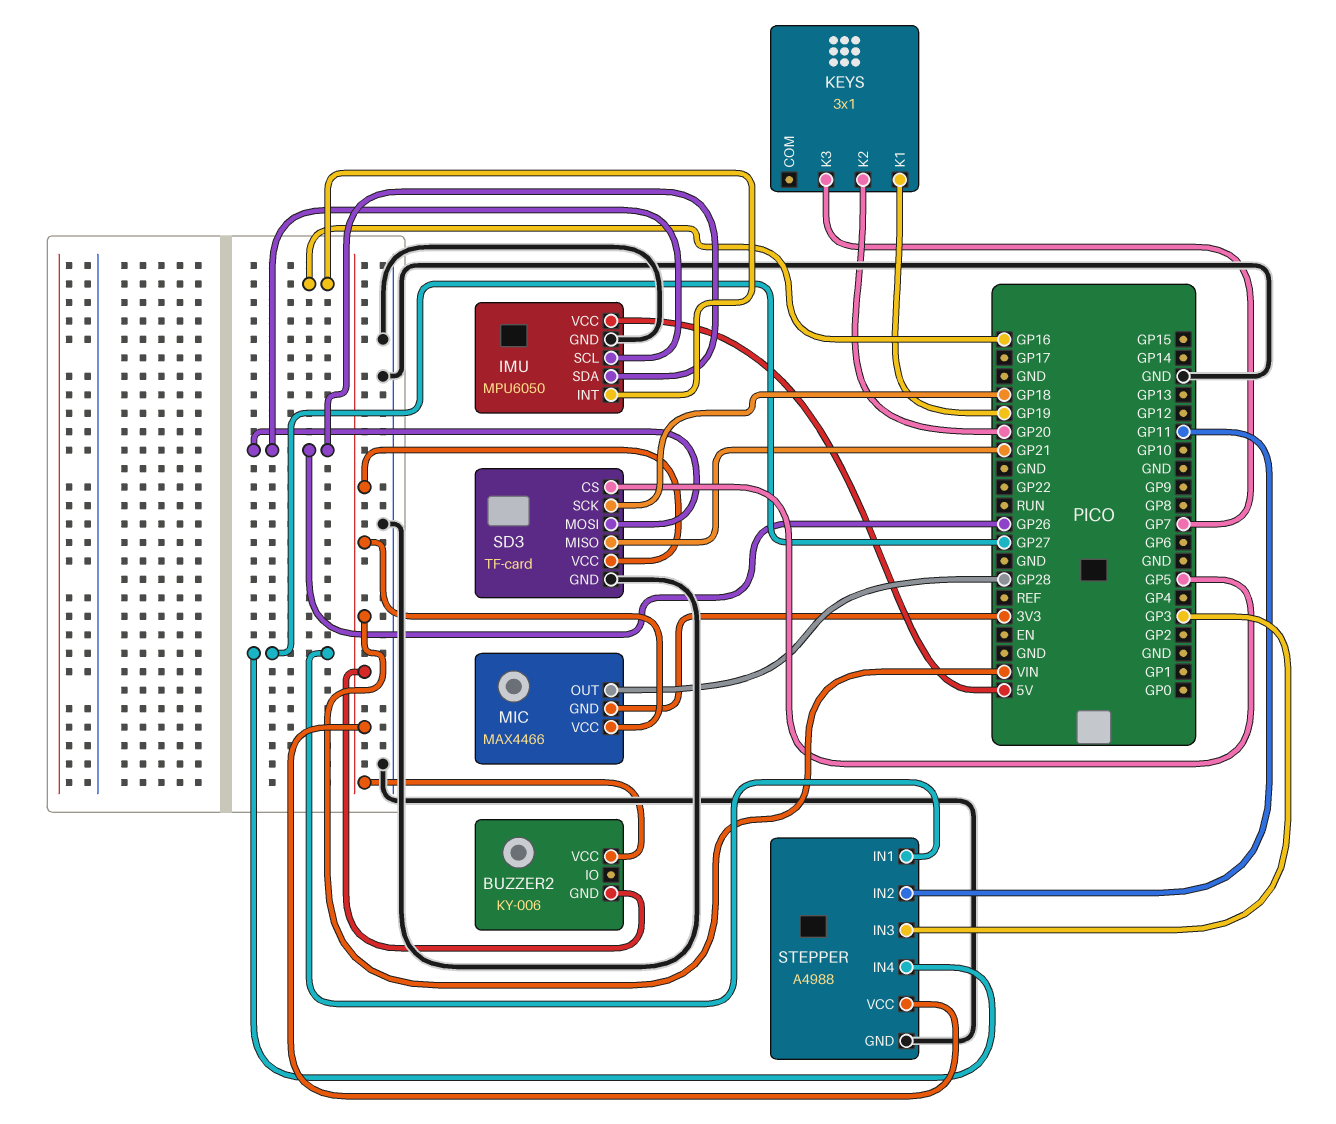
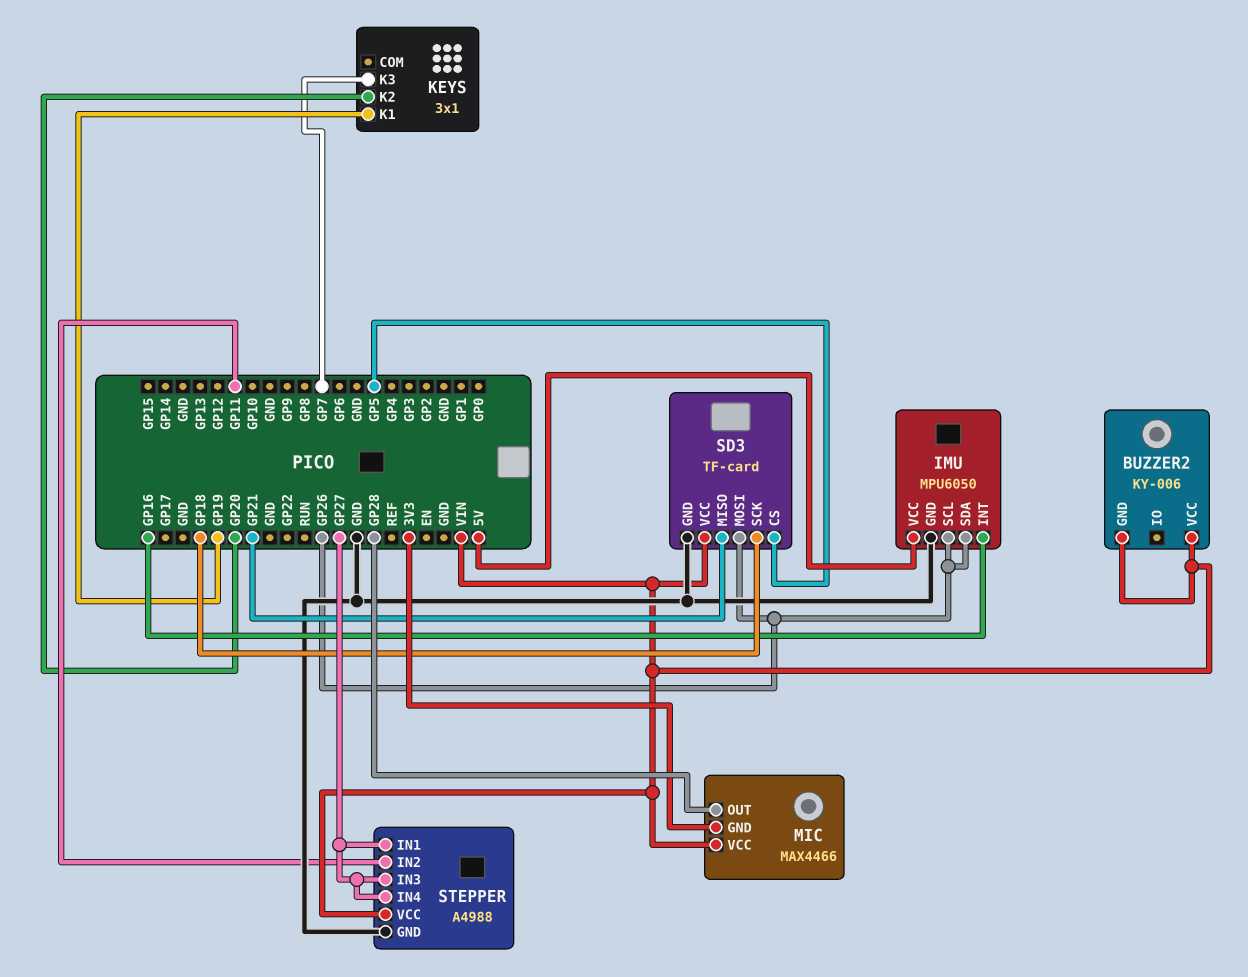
STEPPER pin IN3: GP3 -> GP27

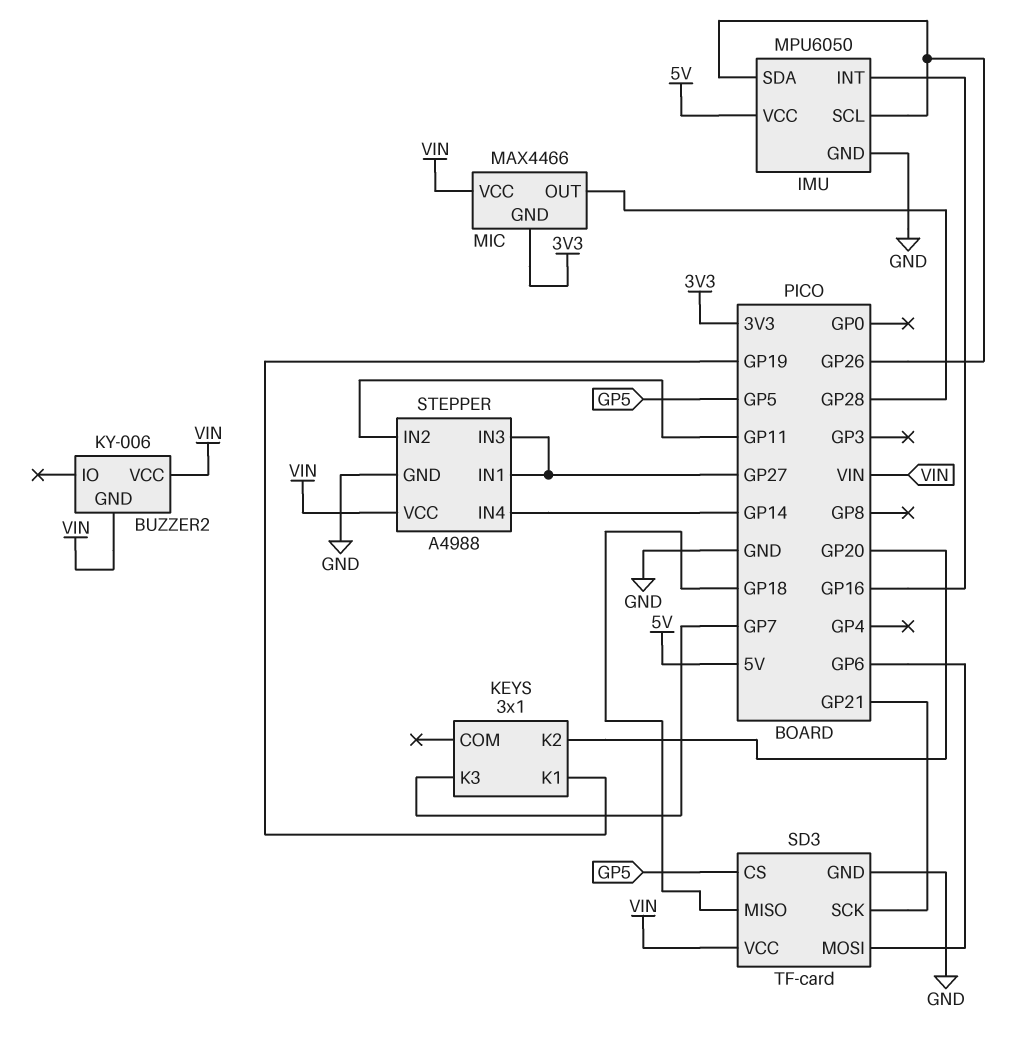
SD3 pin MISO: GP21 -> GP18
SD3 pin MOSI: GP26 -> GP6
SD3 pin SCK: GP18 -> GP21
STEPPER pin IN4: GP27 -> GP14

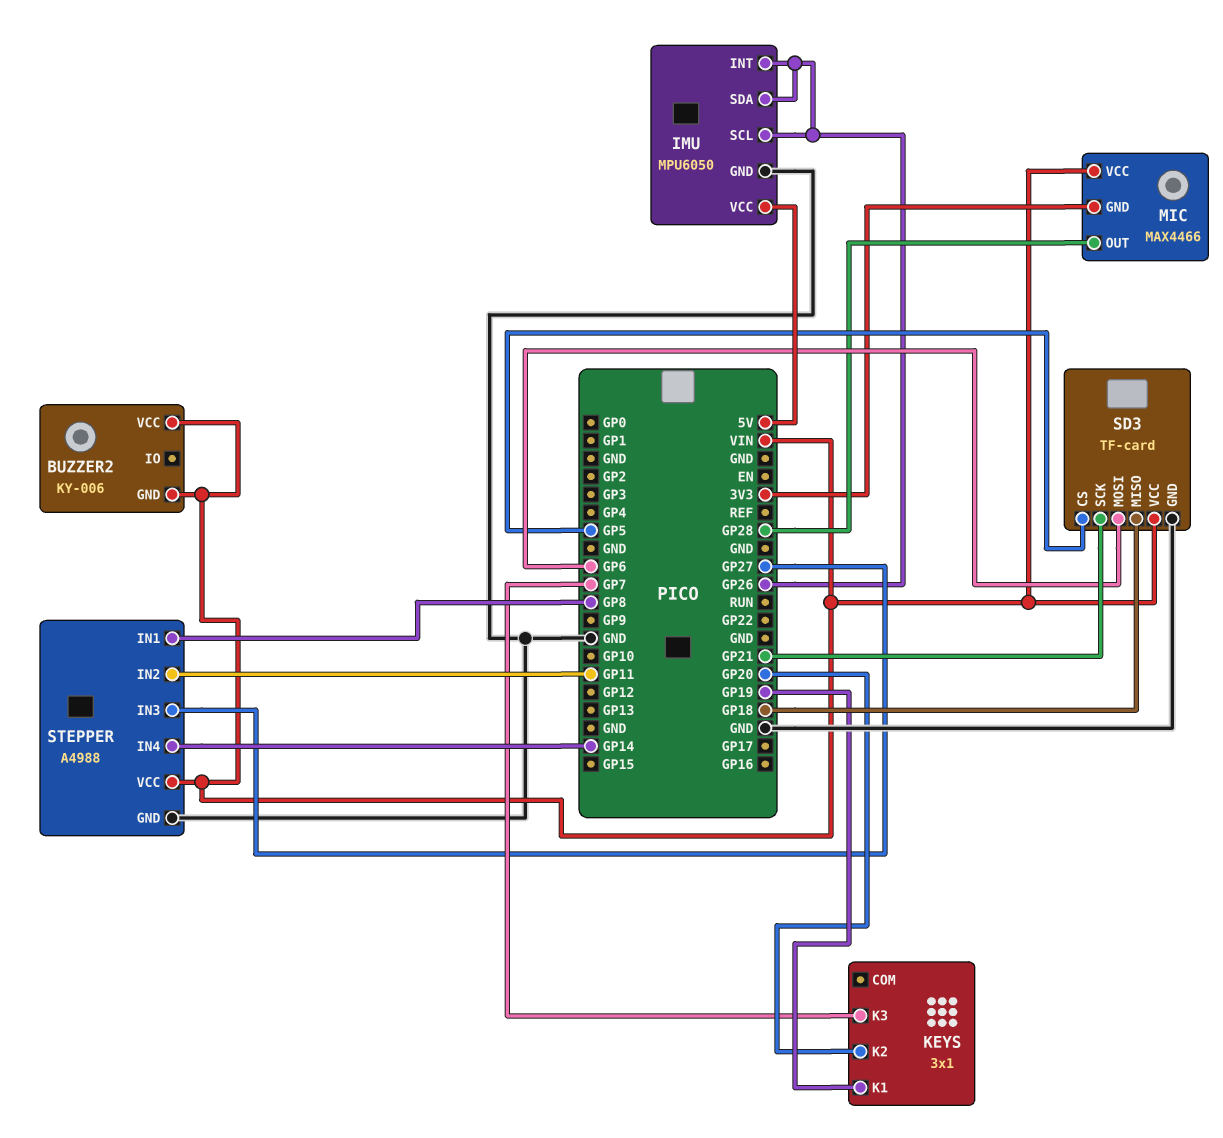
IMU pin INT: GP16 -> GP26
STEPPER pin IN1: GP27 -> GP8

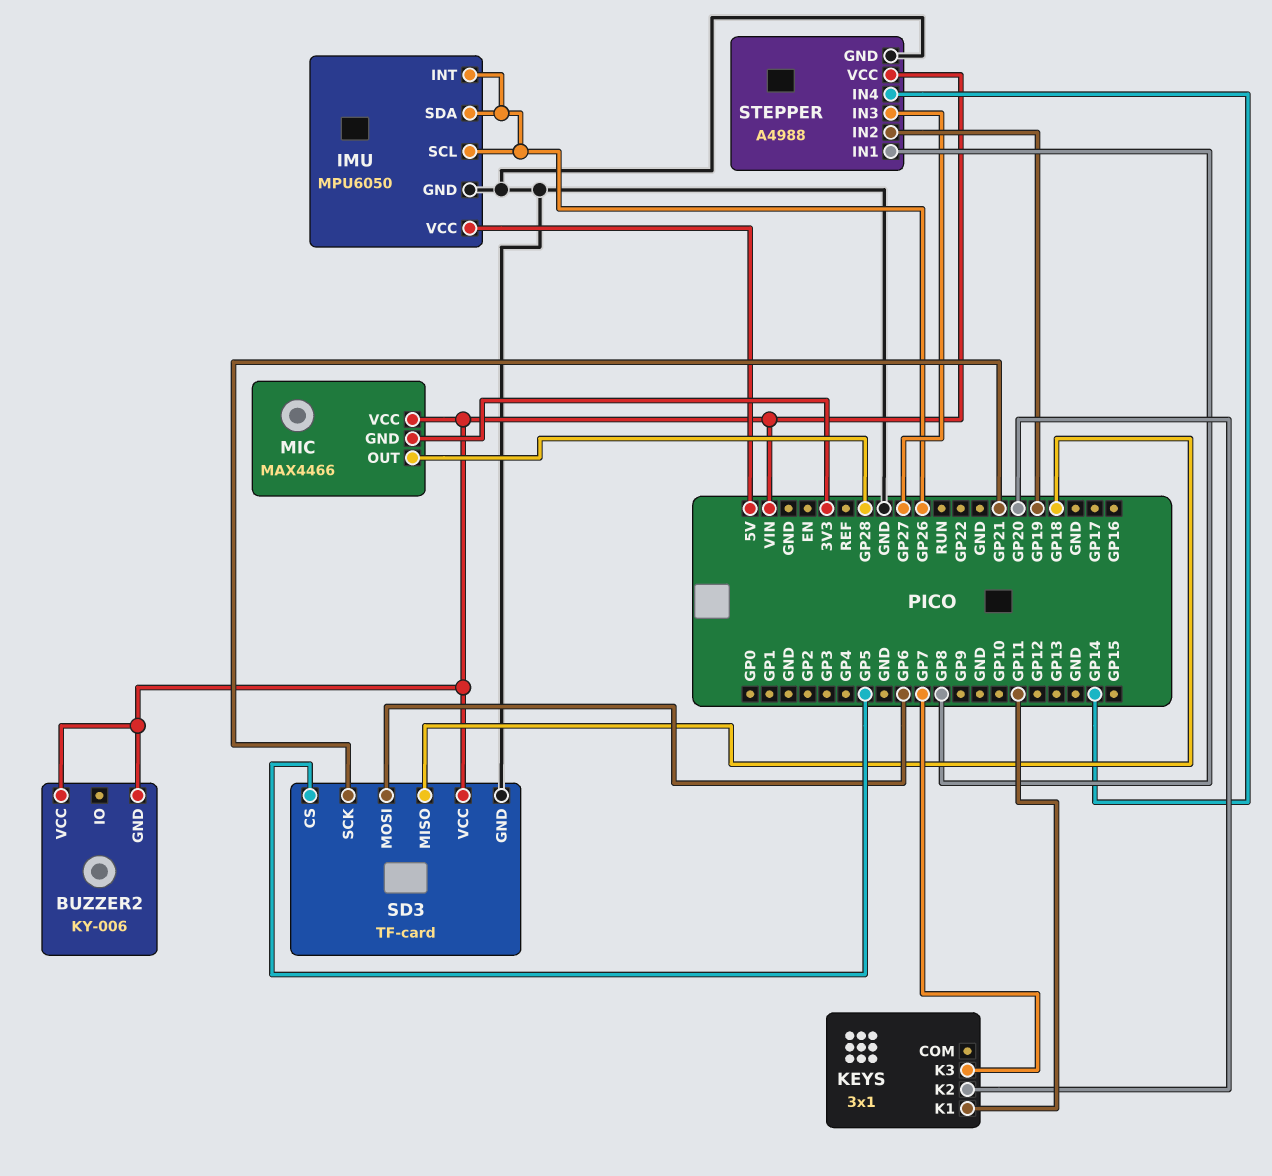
KEYS pin K1: GP19 -> GP11
STEPPER pin IN2: GP11 -> GP19

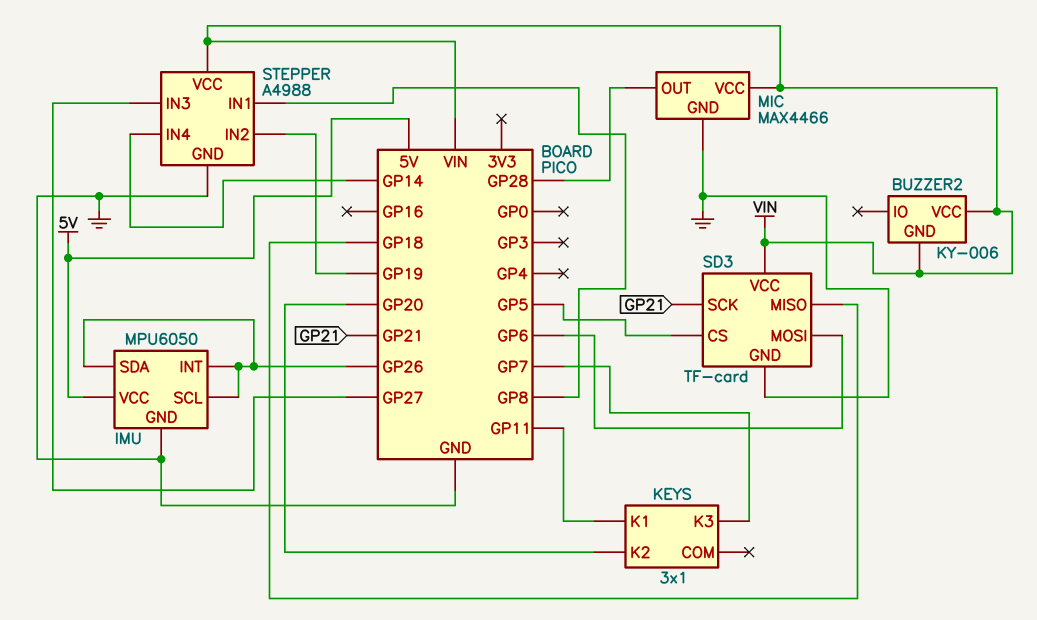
MIC pin GND: 3V3 -> GND

